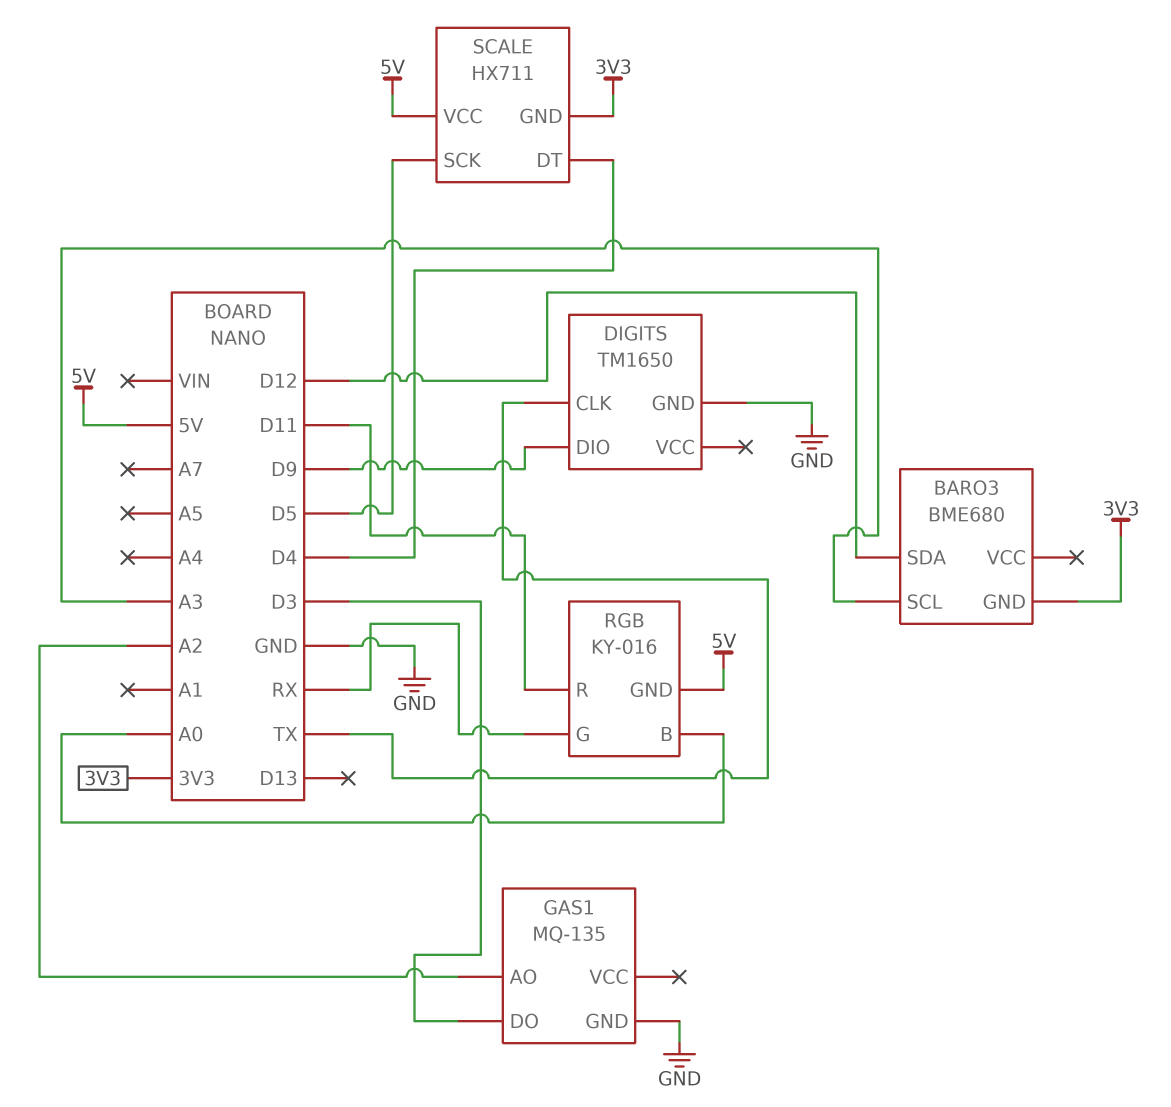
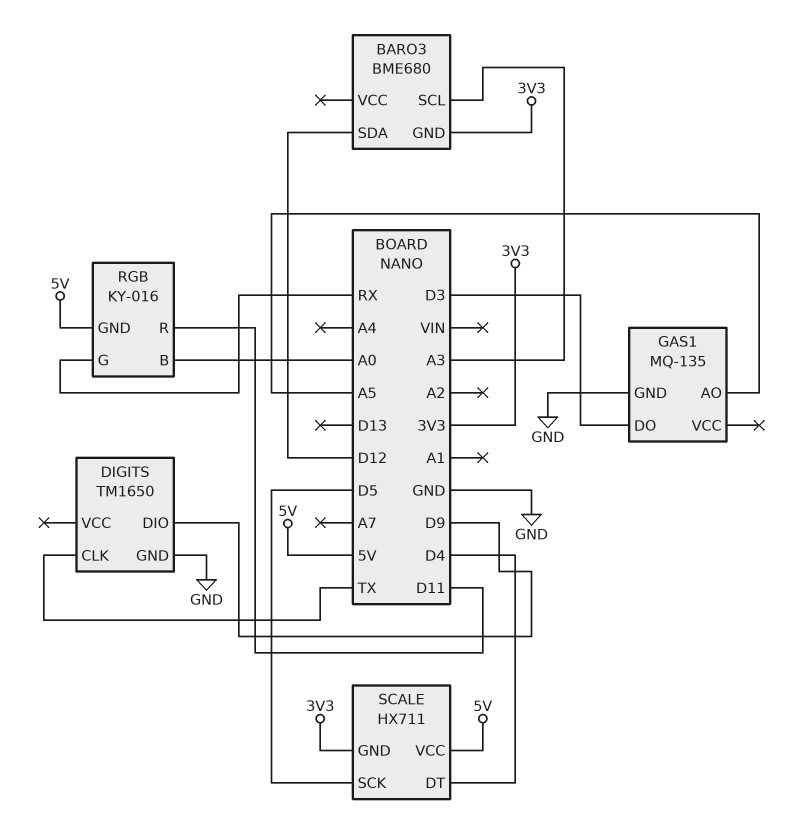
GAS1 pin AO: A2 -> A5

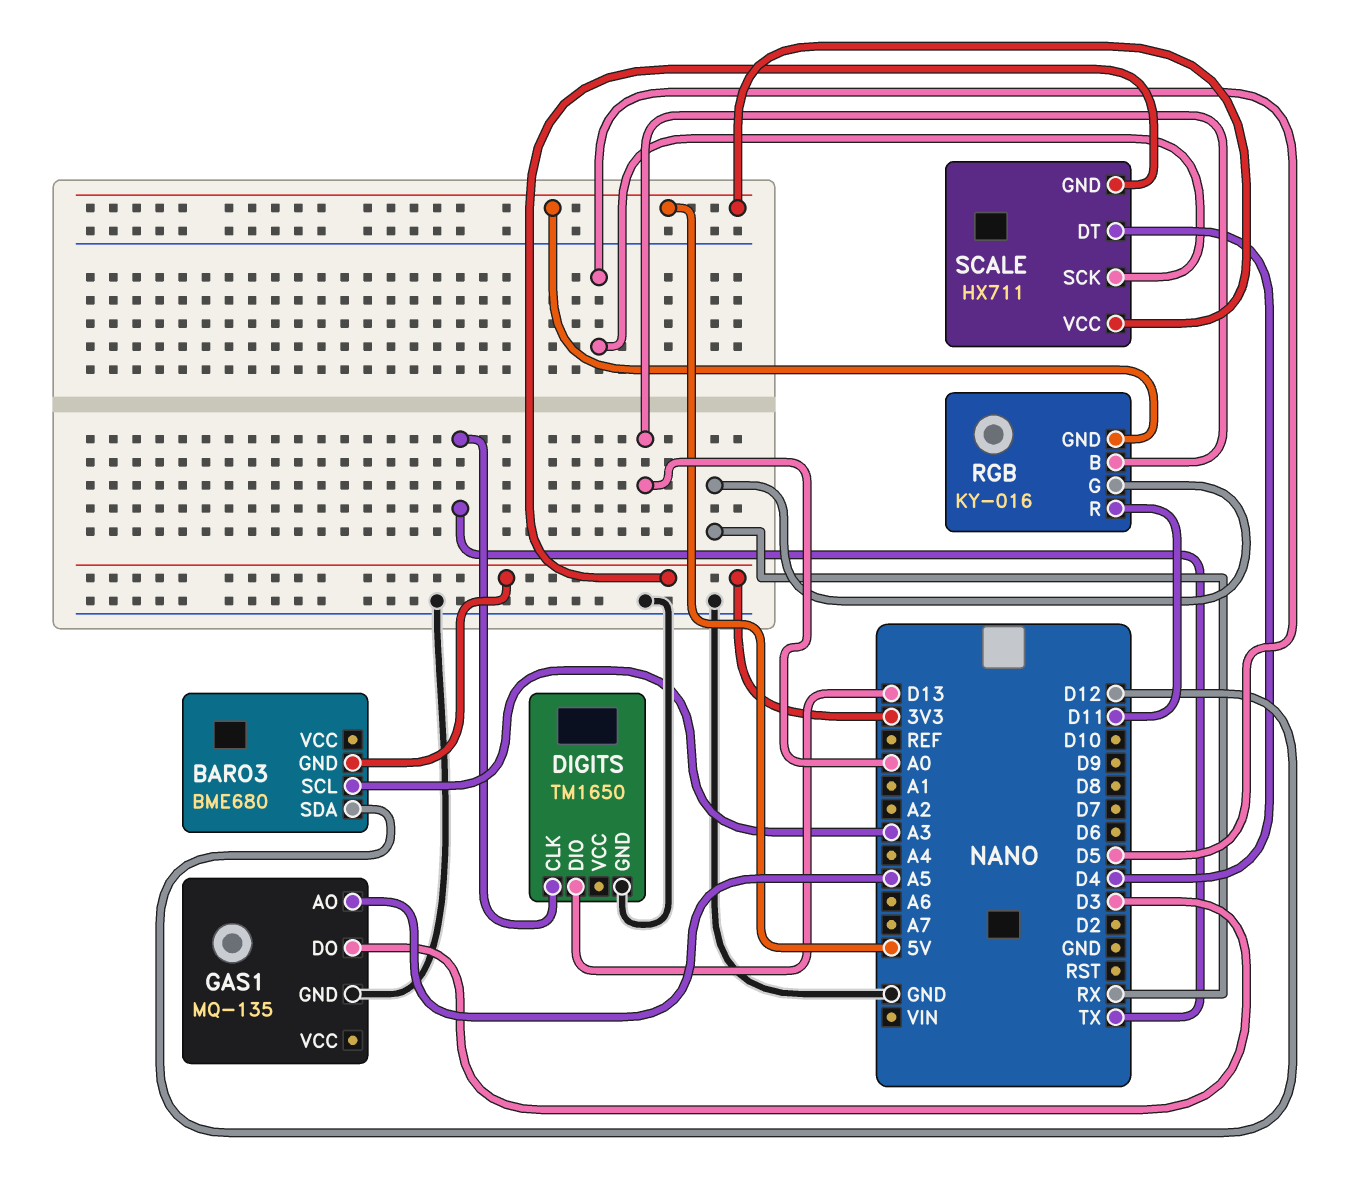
DIGITS pin DIO: D9 -> D13

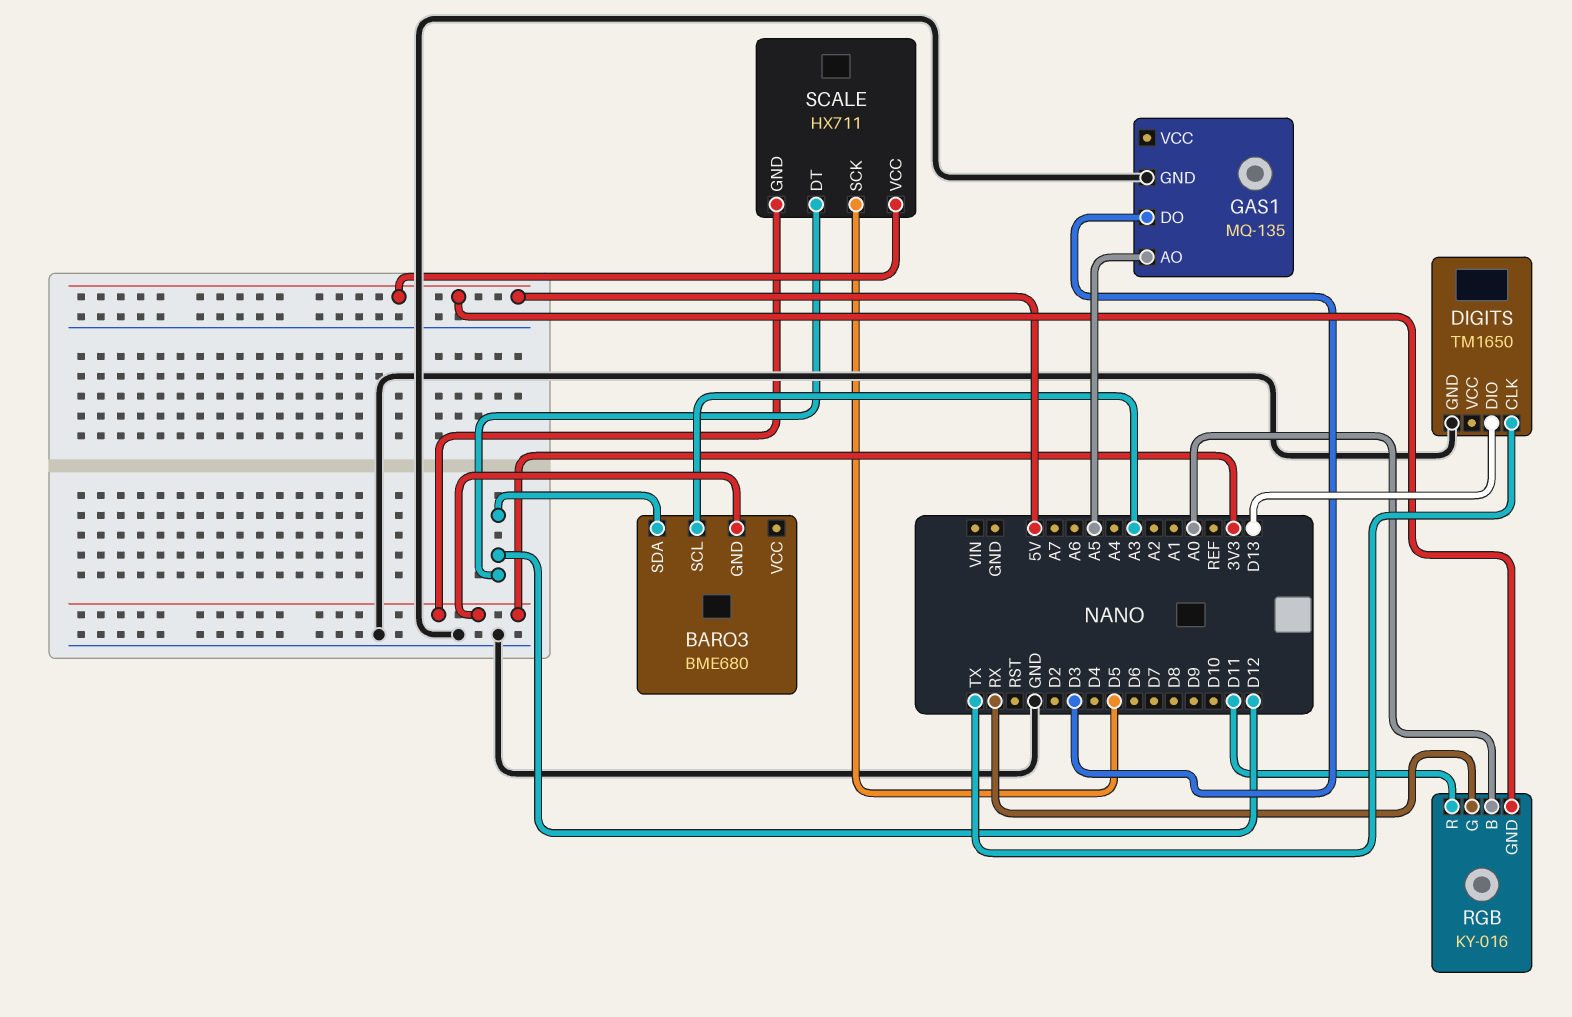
SCALE pin DT: D4 -> D12

